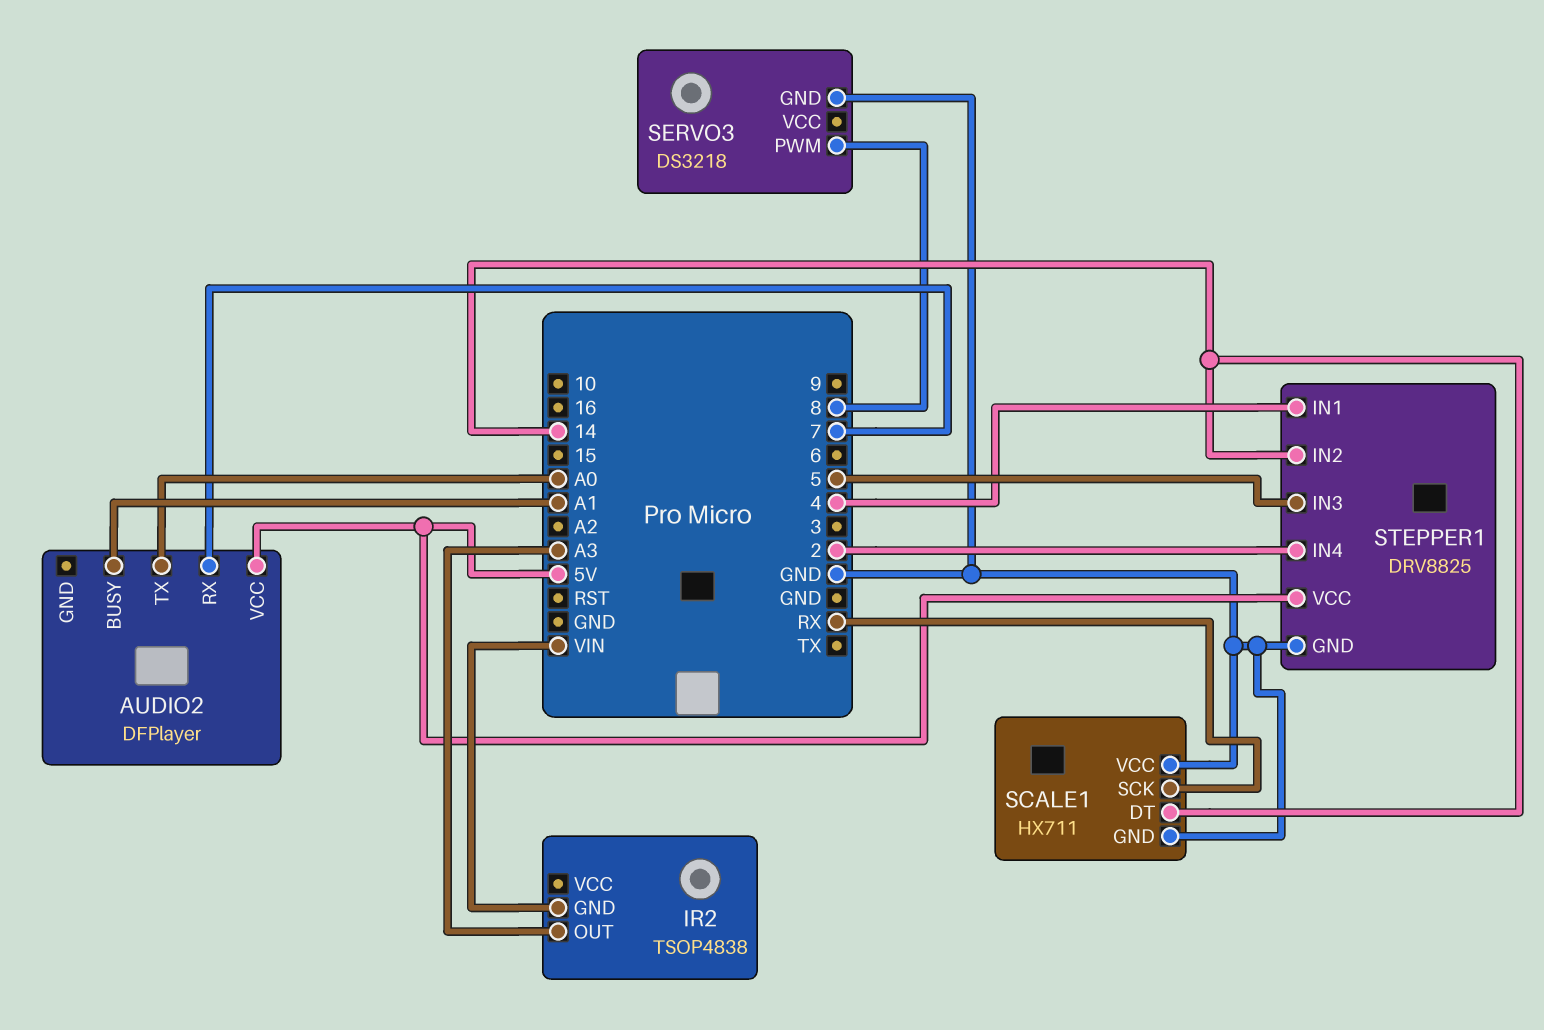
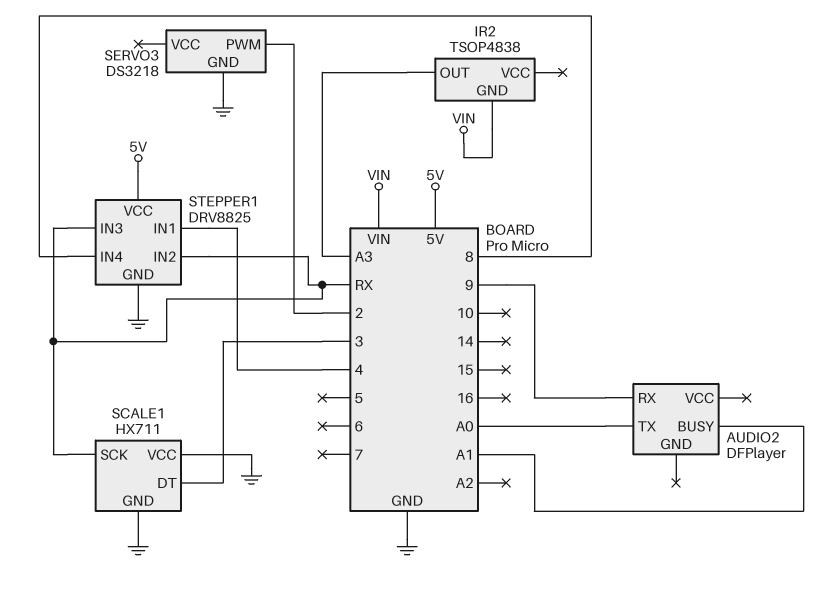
AUDIO2 pin RX: 7 -> 9
AUDIO2 pin VCC: 5V -> none
SCALE1 pin DT: 14 -> 3
SERVO3 pin PWM: 8 -> 2
STEPPER1 pin IN2: 14 -> RX
STEPPER1 pin IN3: 5 -> RX
STEPPER1 pin IN4: 2 -> 8

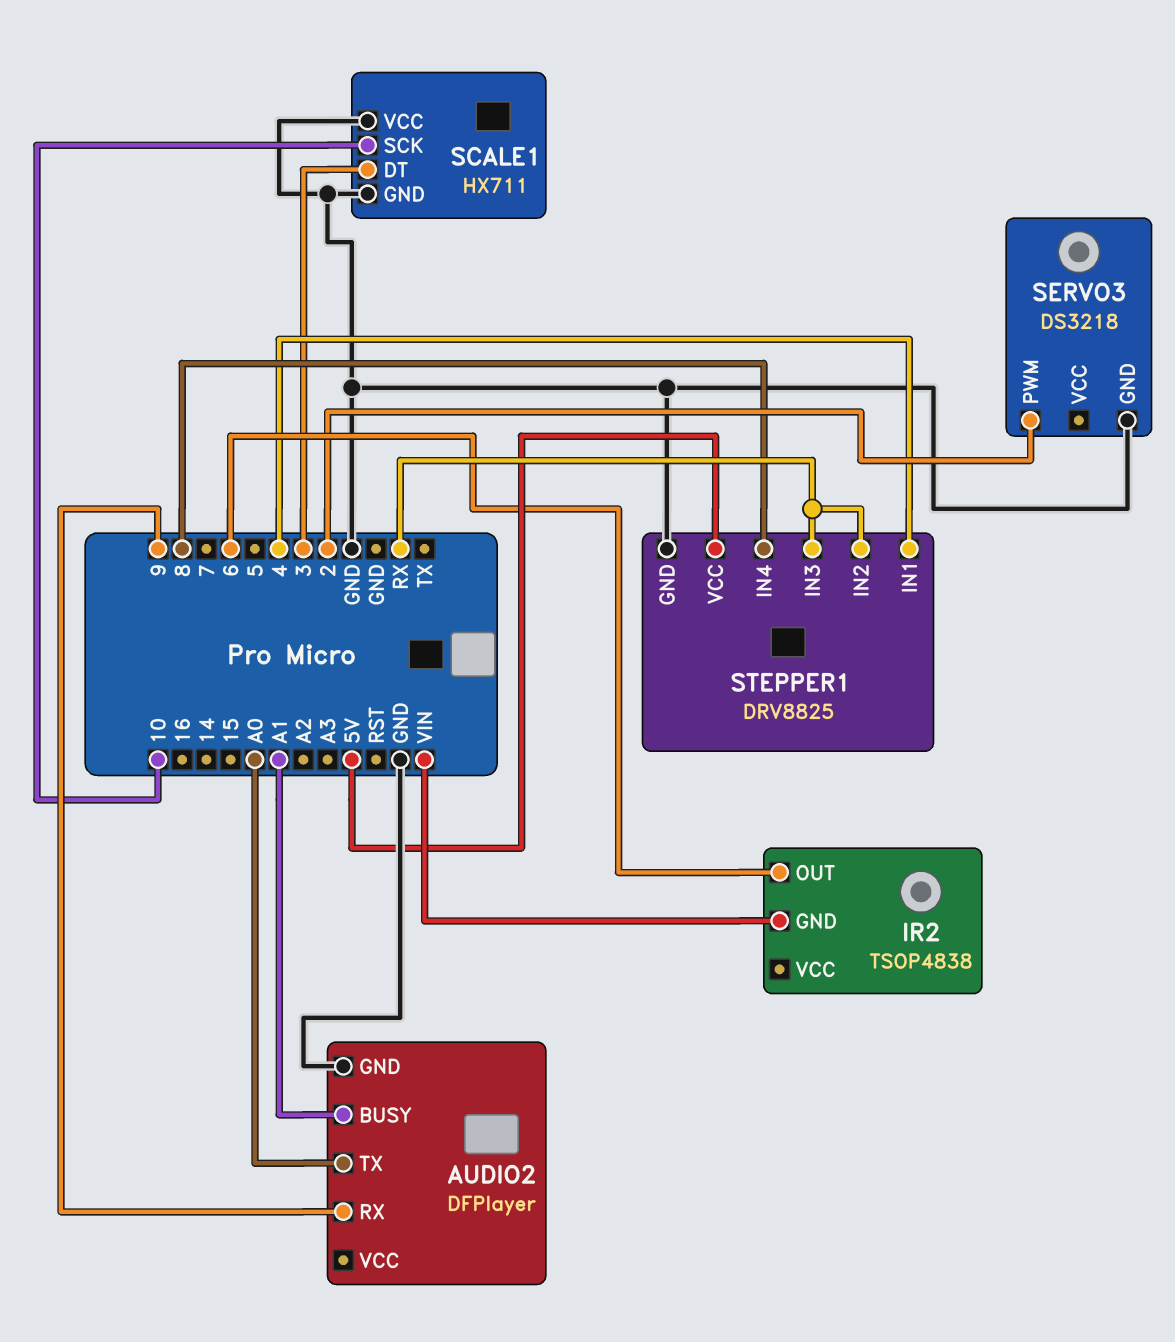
AUDIO2 pin GND: none -> GND
IR2 pin OUT: A3 -> 6
SCALE1 pin SCK: RX -> 10

